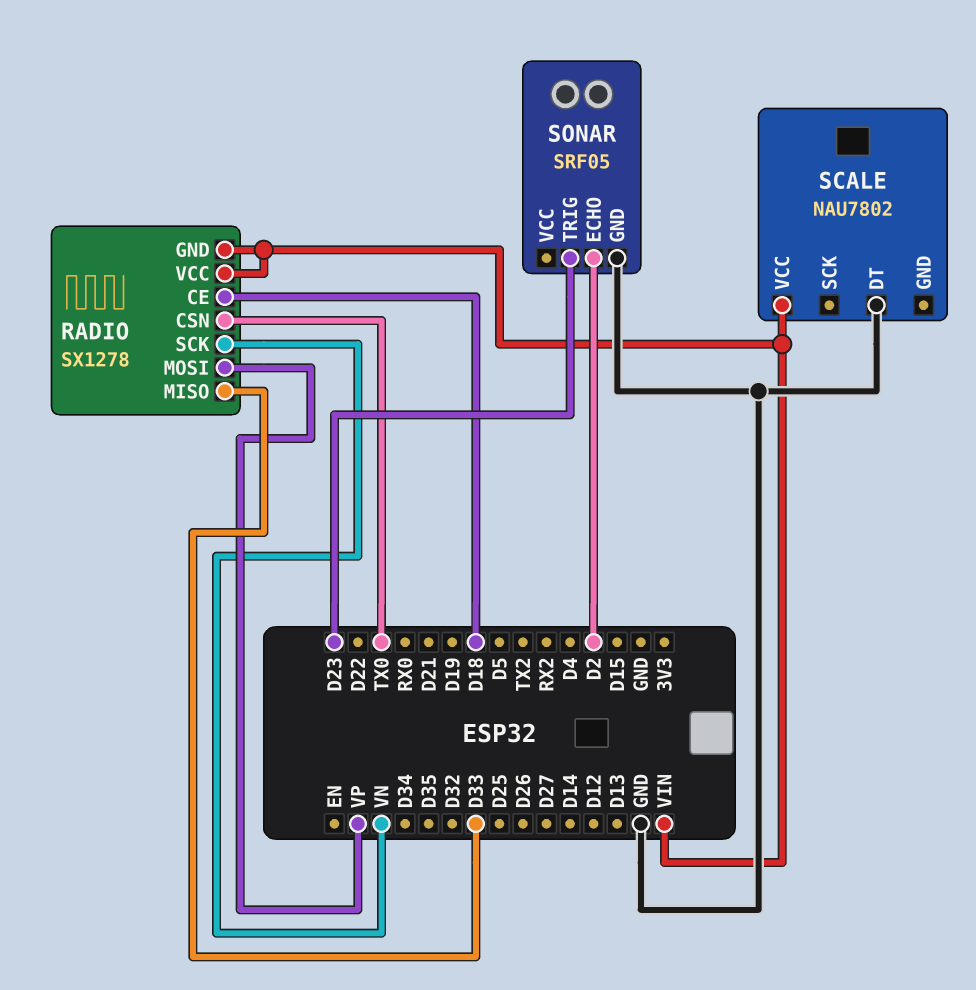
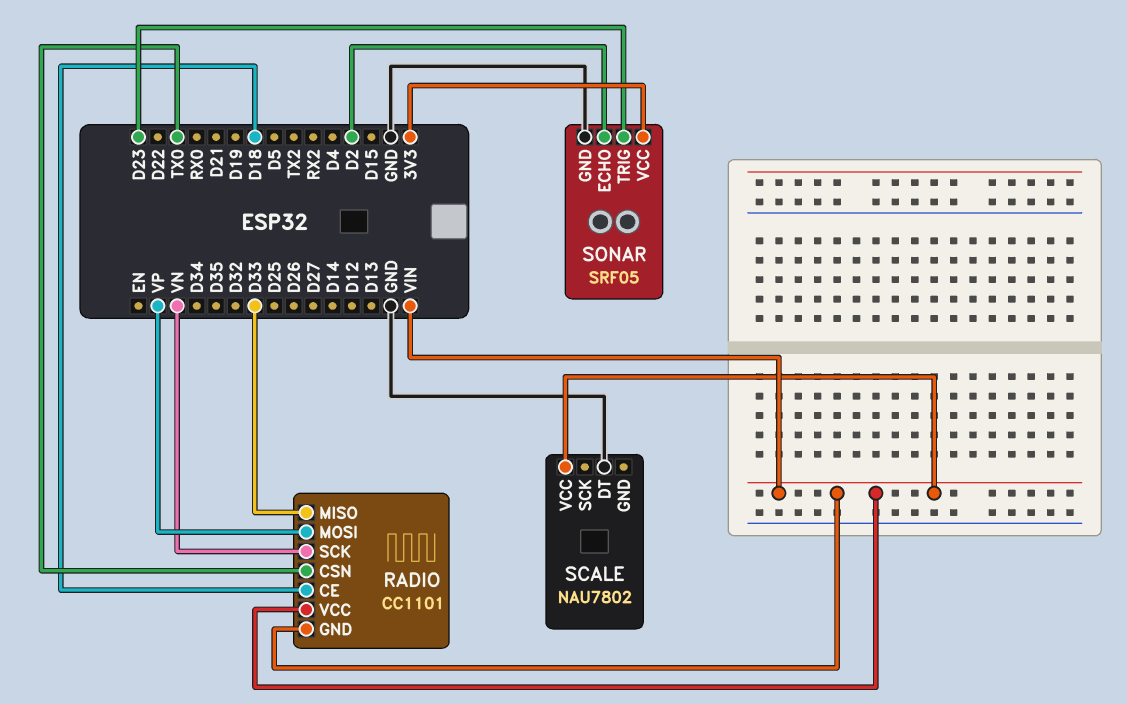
RADIO: SX1278 -> CC1101
SONAR pin VCC: none -> 3V3

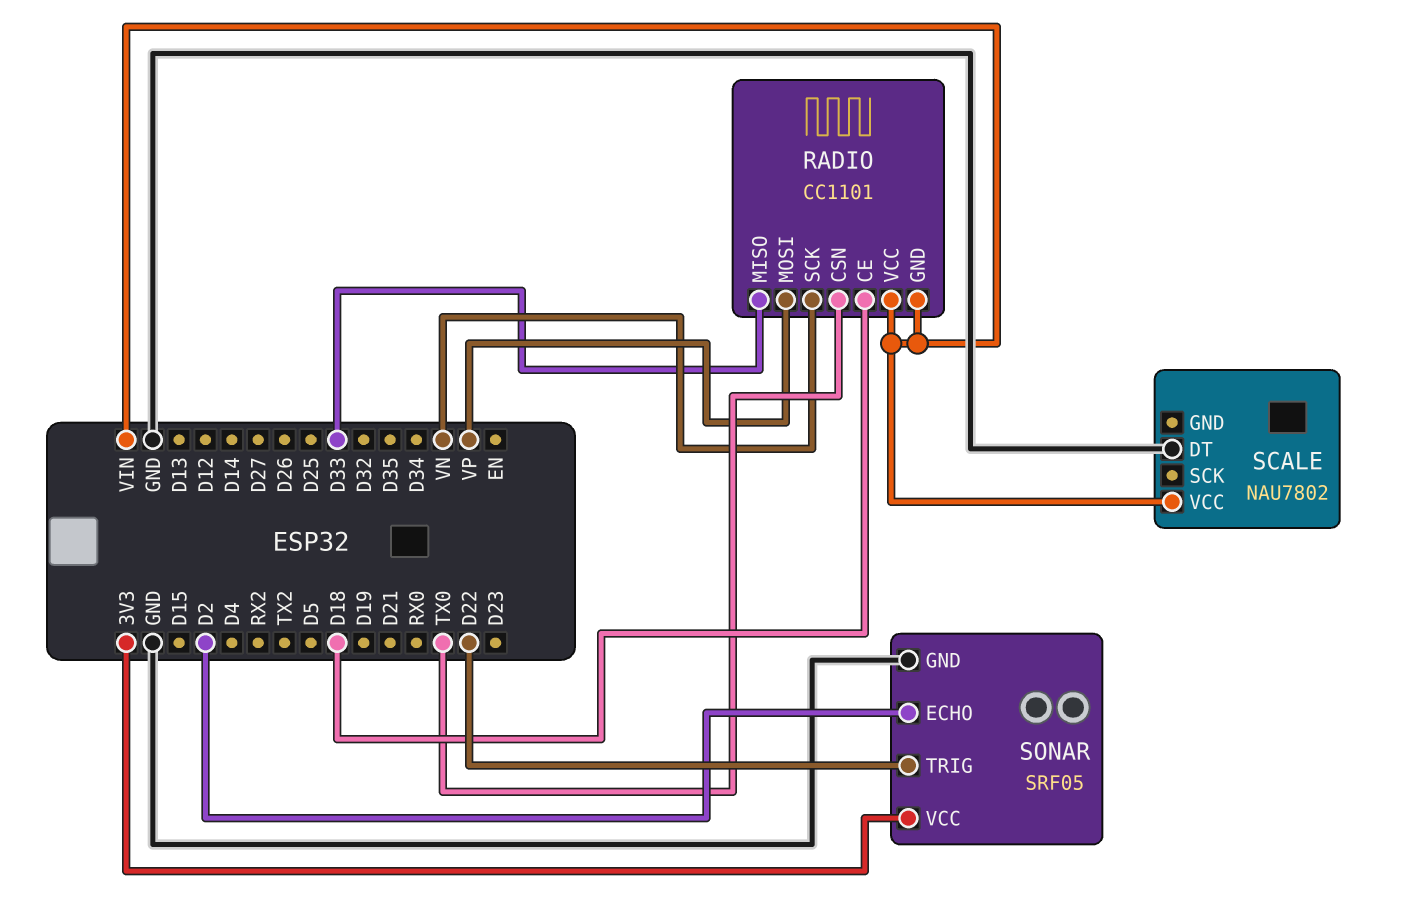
SONAR pin TRIG: D23 -> D22

